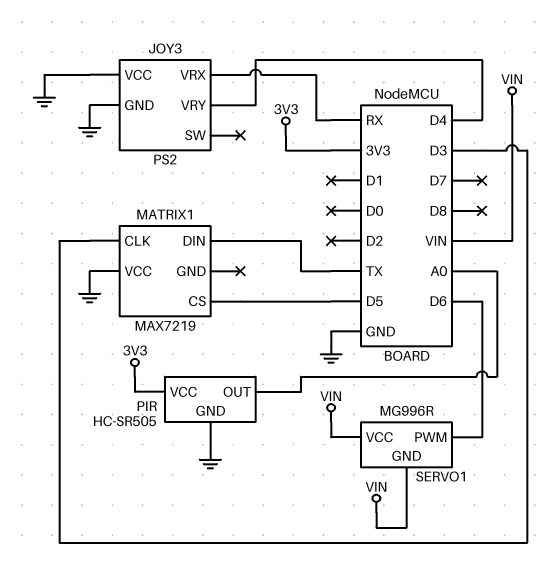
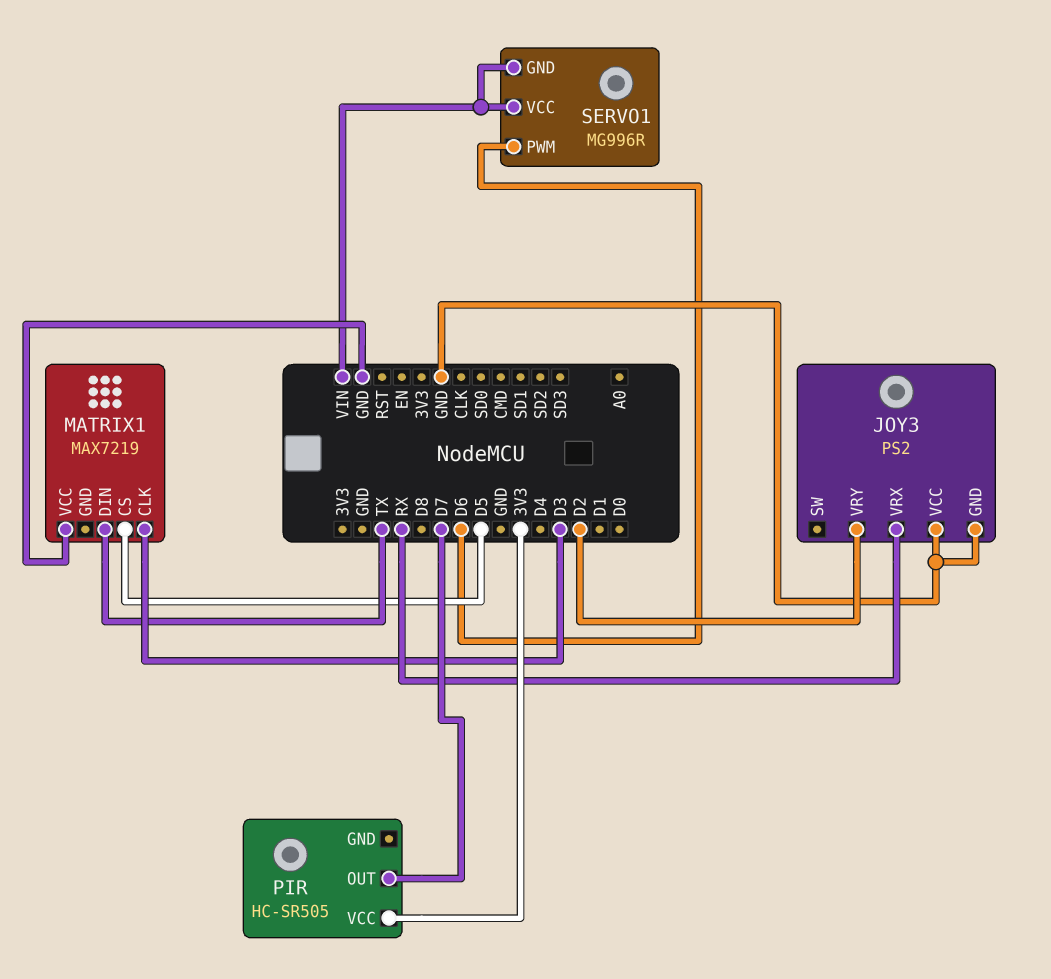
JOY3 pin VRY: D4 -> D2
PIR pin GND: GND -> none
PIR pin OUT: A0 -> D7

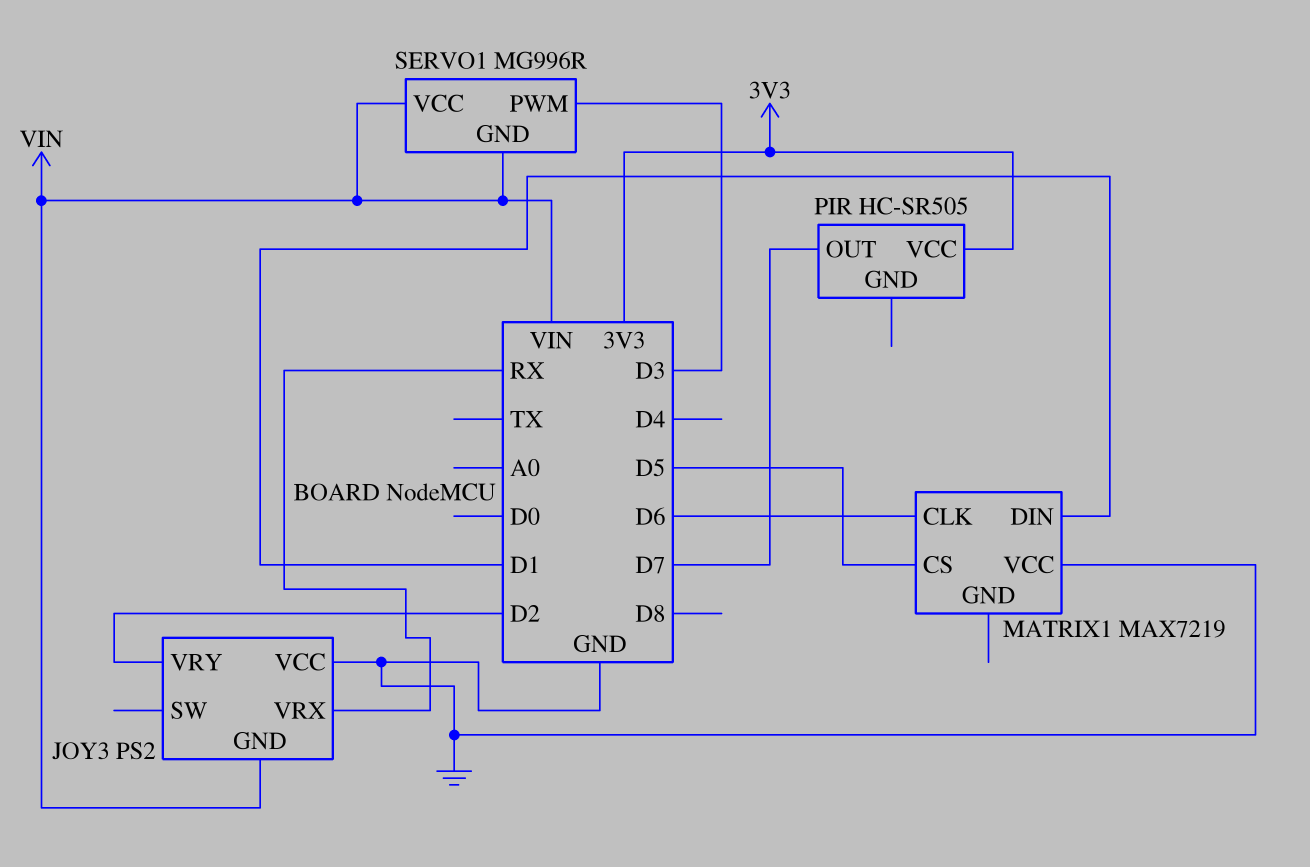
JOY3 pin GND: GND -> VIN
MATRIX1 pin CLK: D3 -> D6
MATRIX1 pin DIN: TX -> D1
SERVO1 pin PWM: D6 -> D3

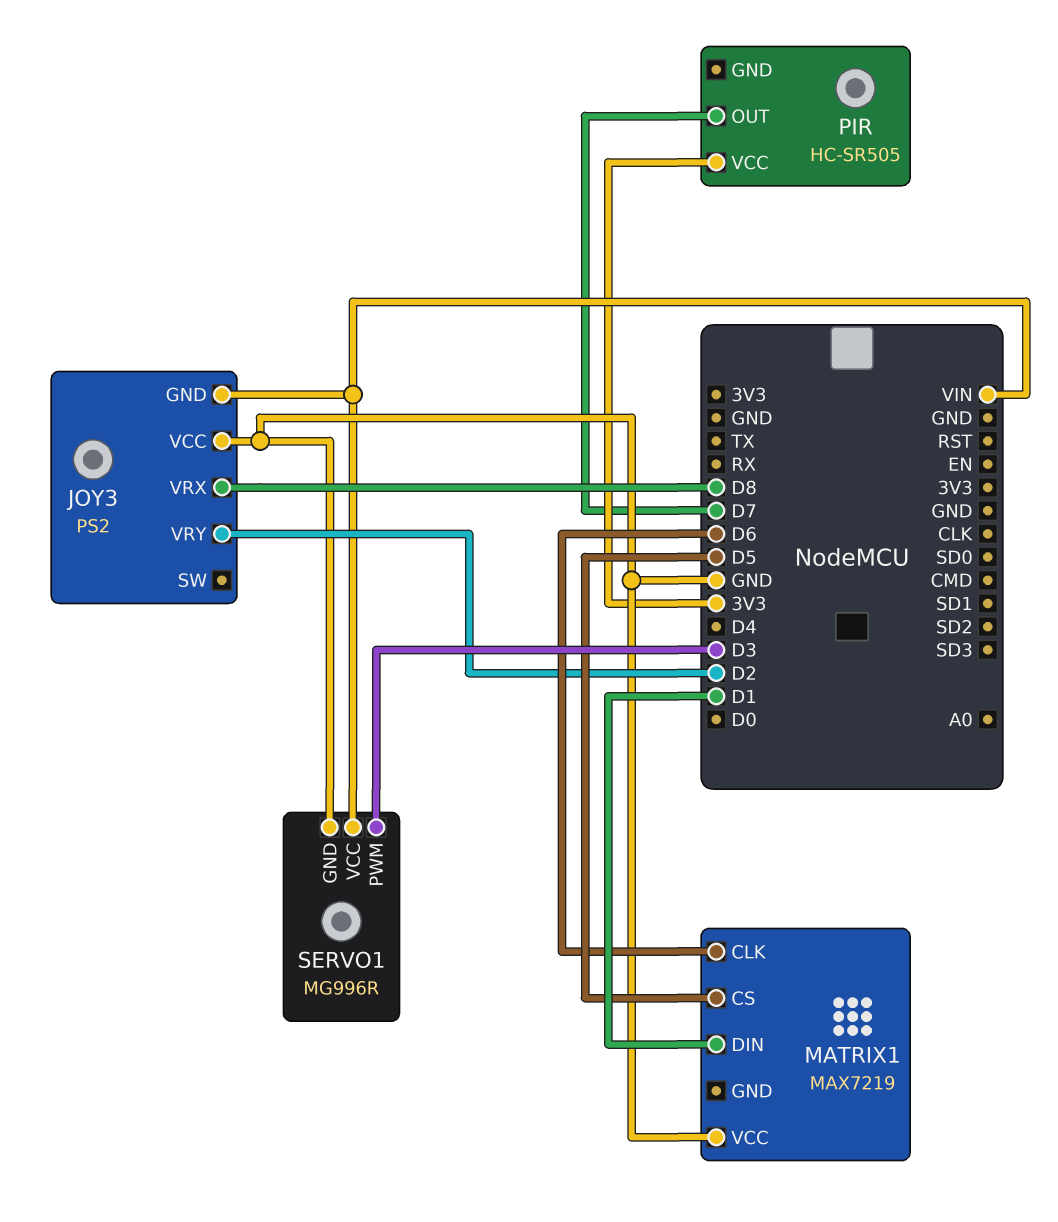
JOY3 pin VRX: RX -> D8
SERVO1 pin GND: VIN -> GND

